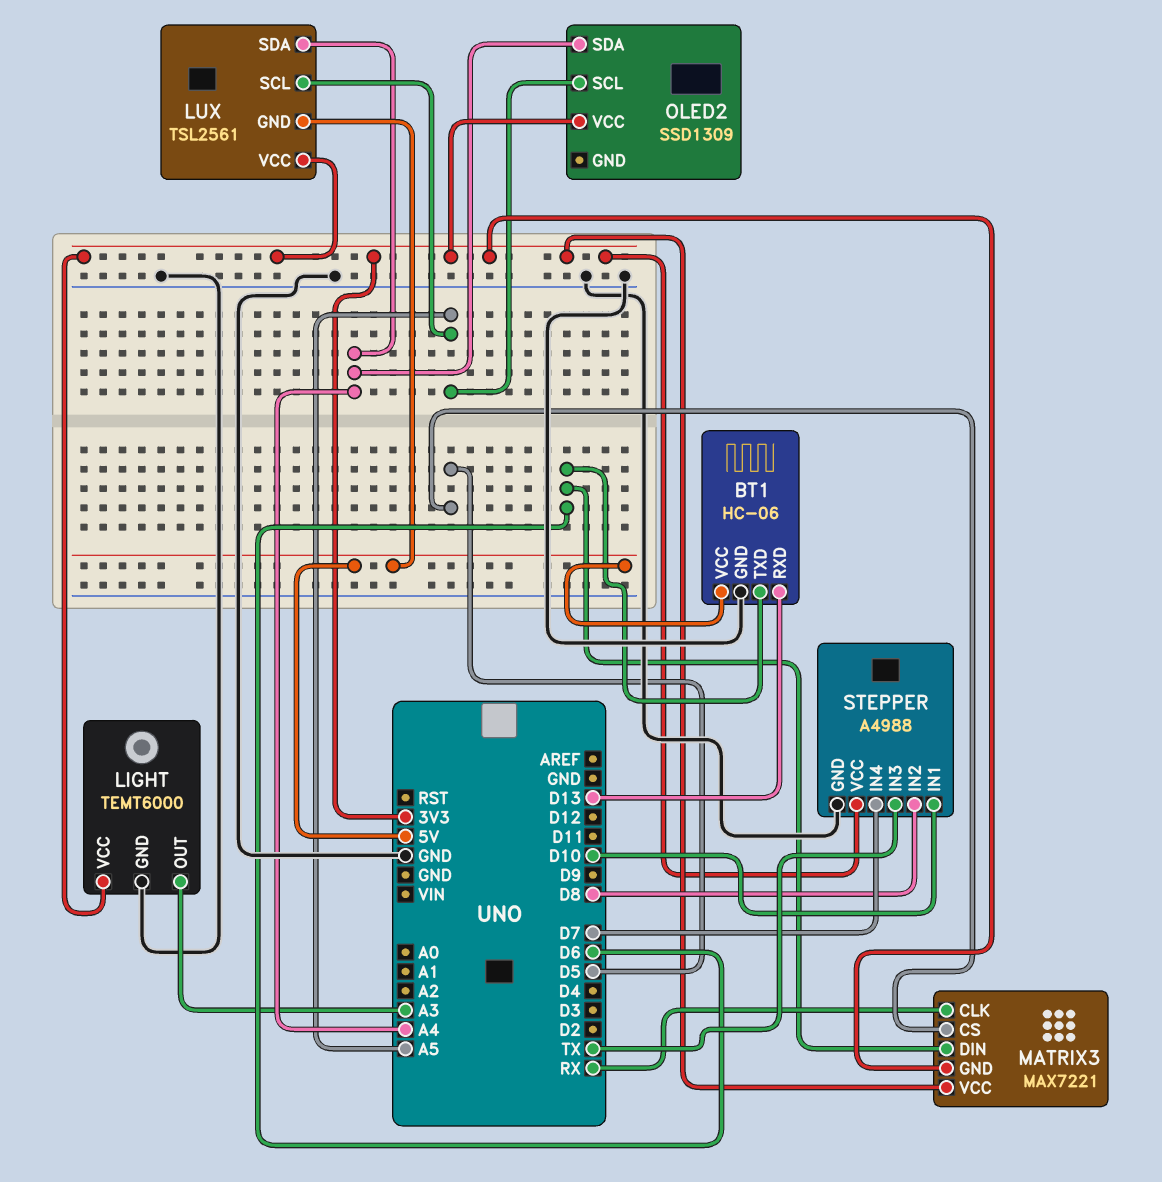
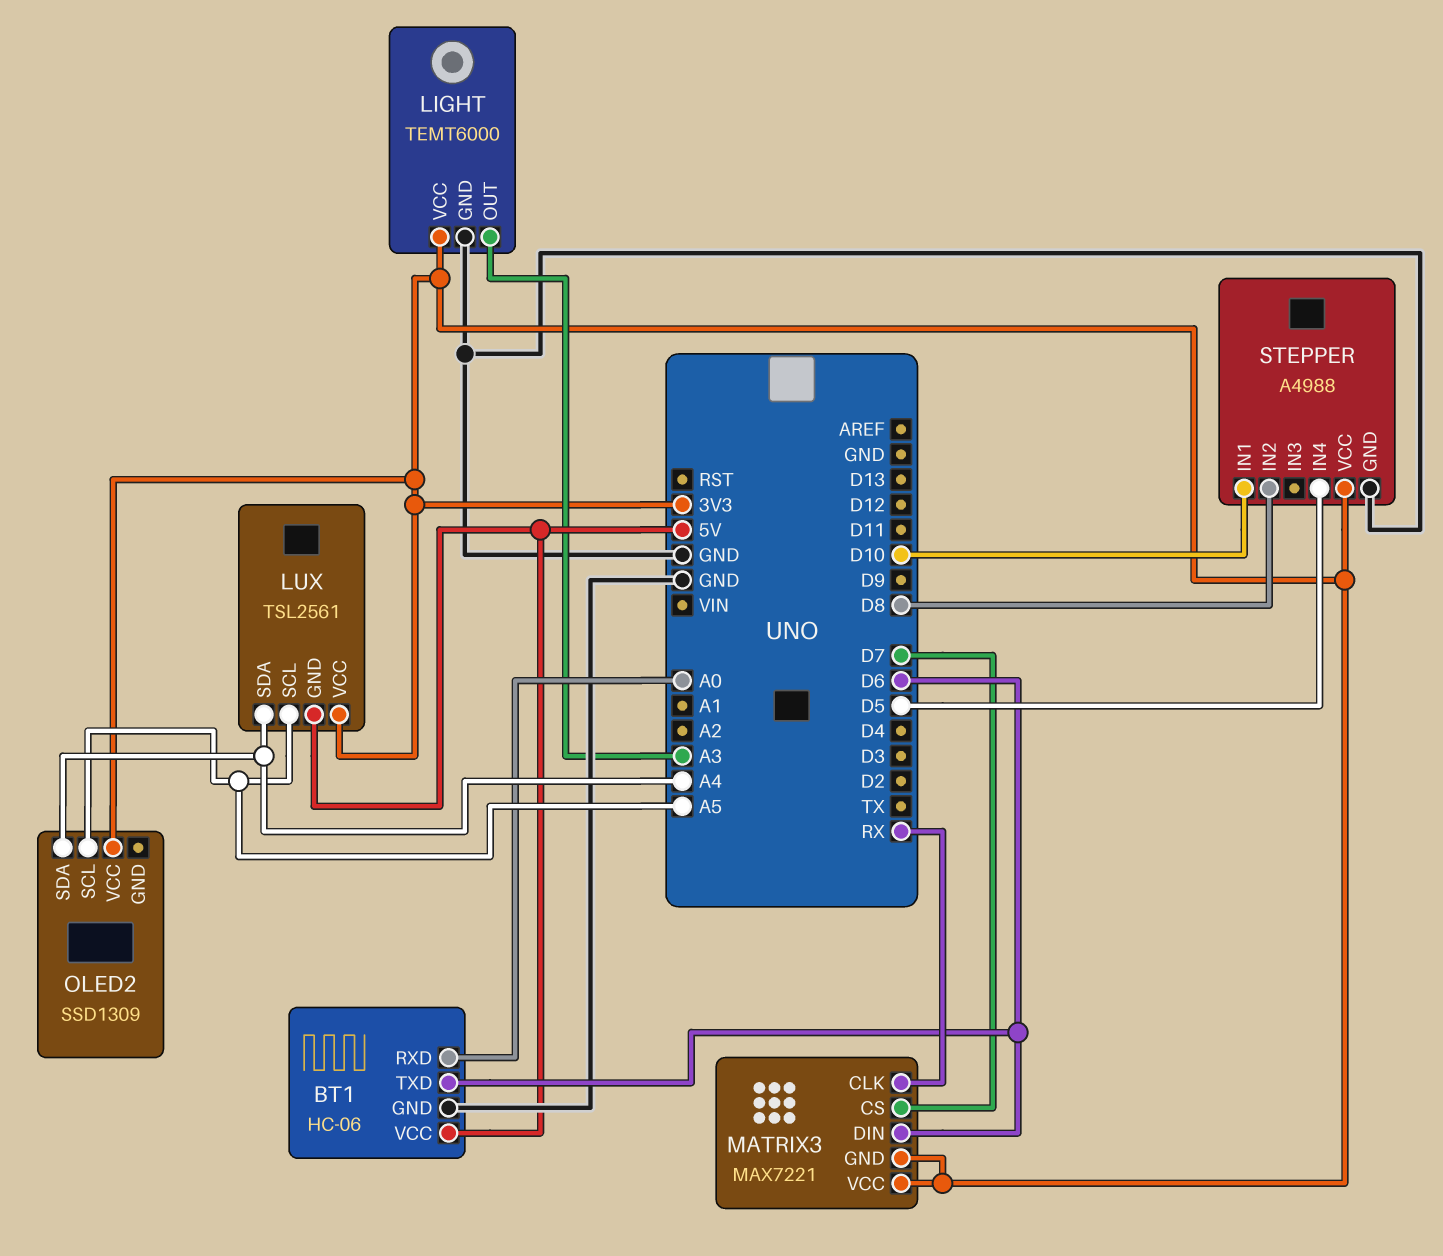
BT1 pin RXD: D13 -> A0
MATRIX3 pin CS: D5 -> D7
STEPPER pin IN3: TX -> none
STEPPER pin IN4: D7 -> D5

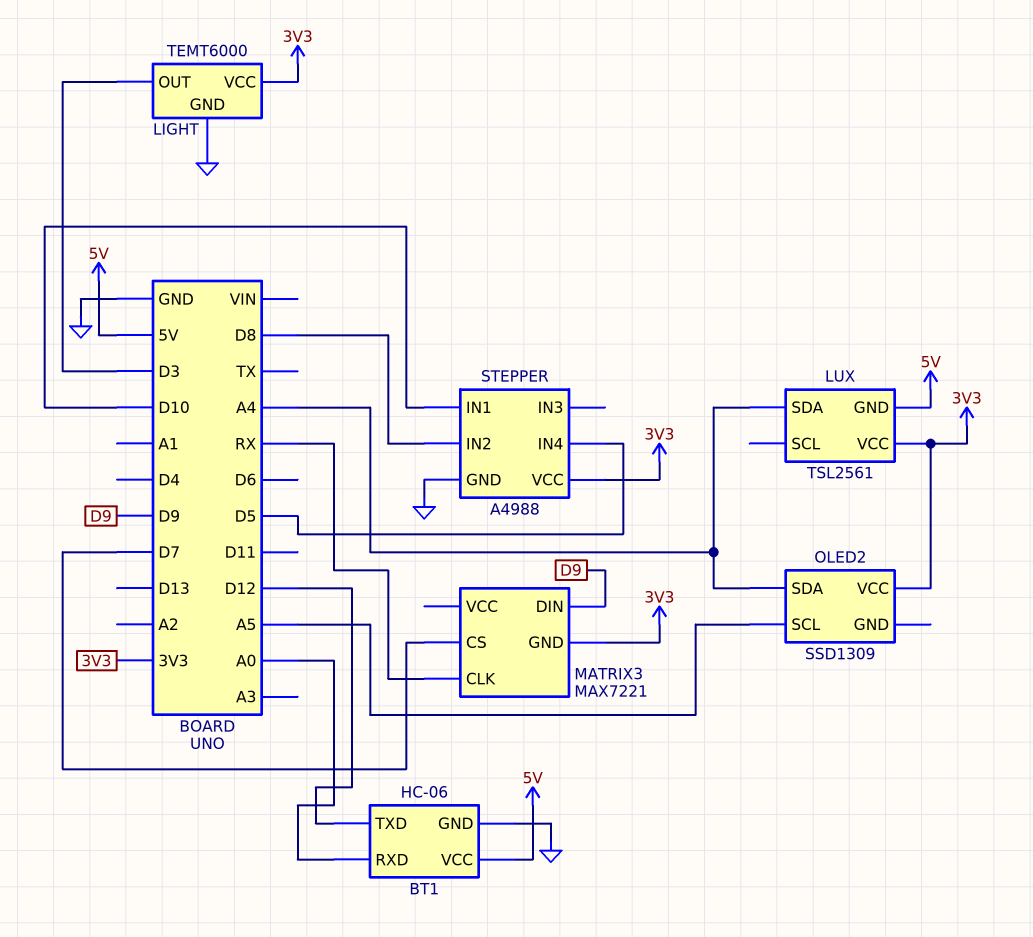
BT1 pin TXD: D6 -> D12
LIGHT pin OUT: A3 -> D3
LUX pin SCL: A5 -> none
MATRIX3 pin DIN: D6 -> D9
MATRIX3 pin VCC: 3V3 -> none

